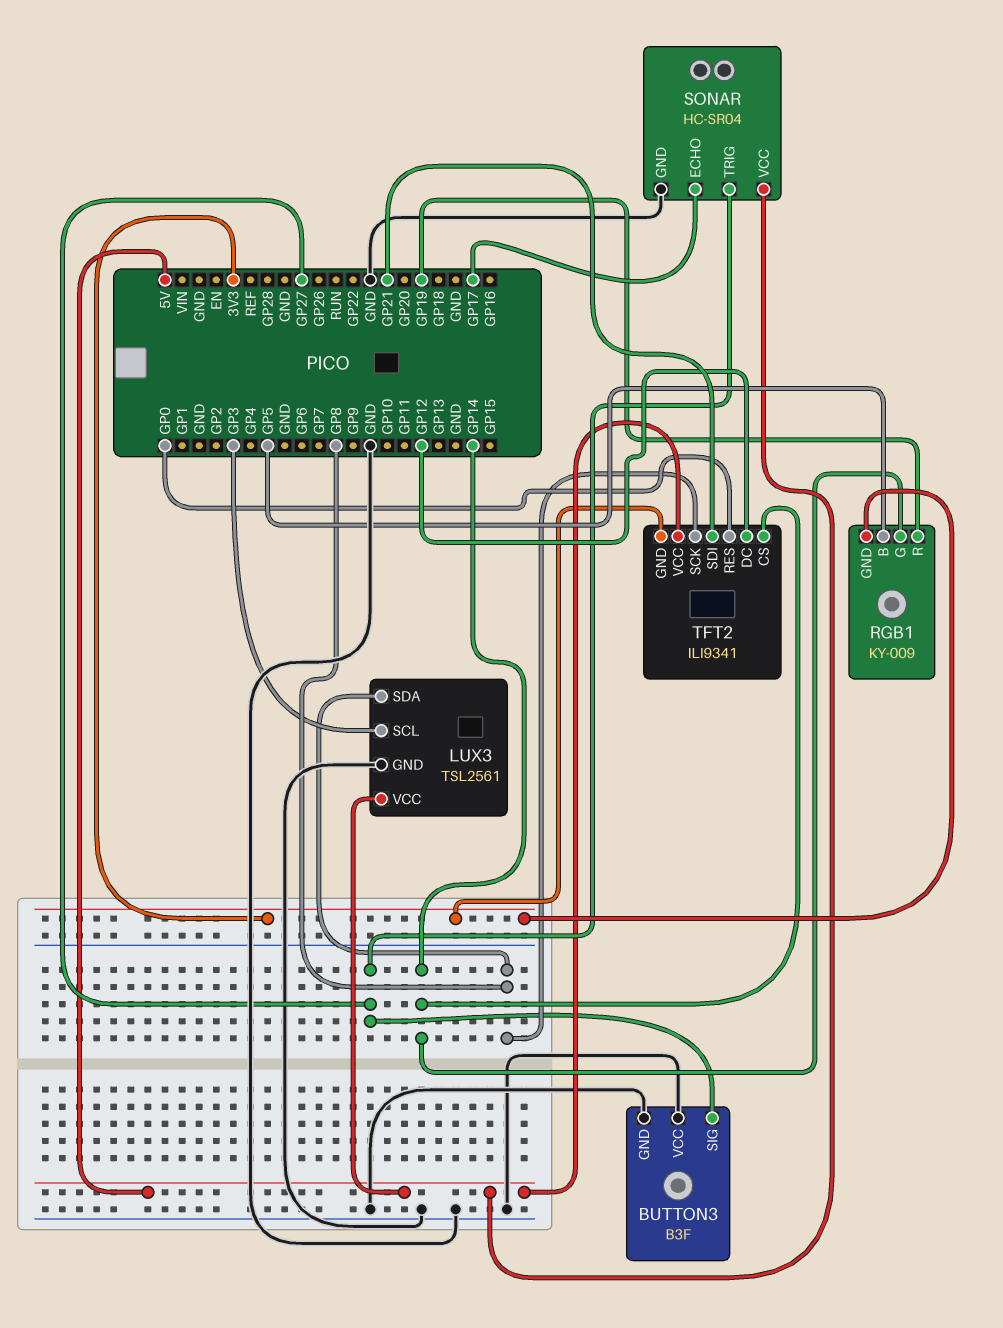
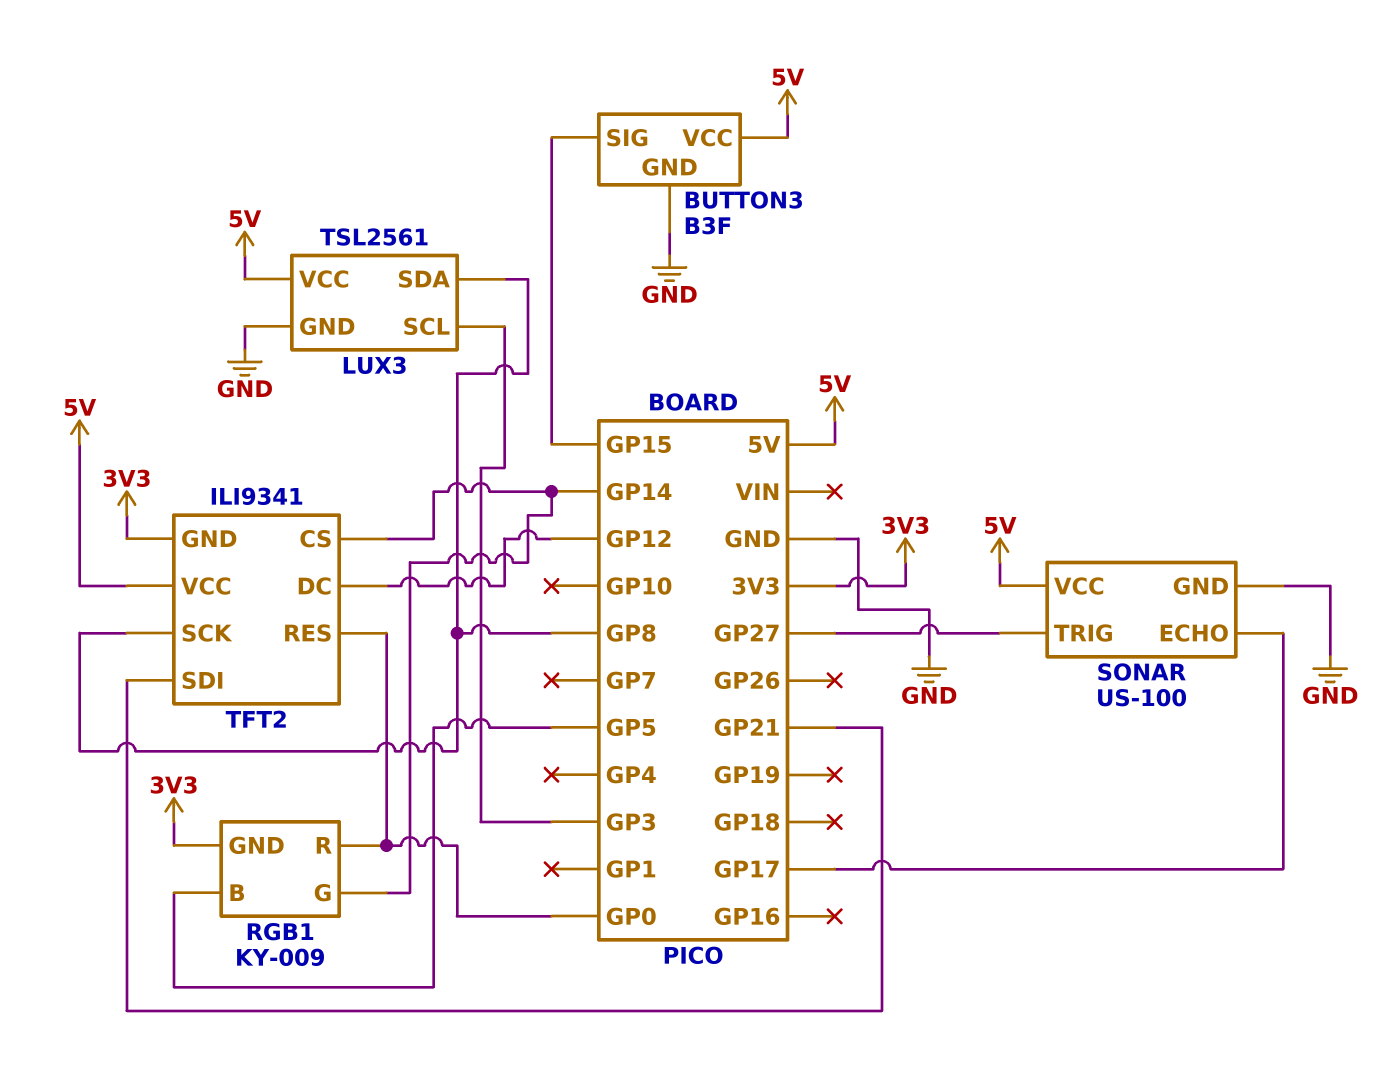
BUTTON3 pin SIG: GP27 -> GP15
BUTTON3 pin VCC: GND -> 5V
RGB1 pin R: GP19 -> GP0
SONAR: HC-SR04 -> US-100

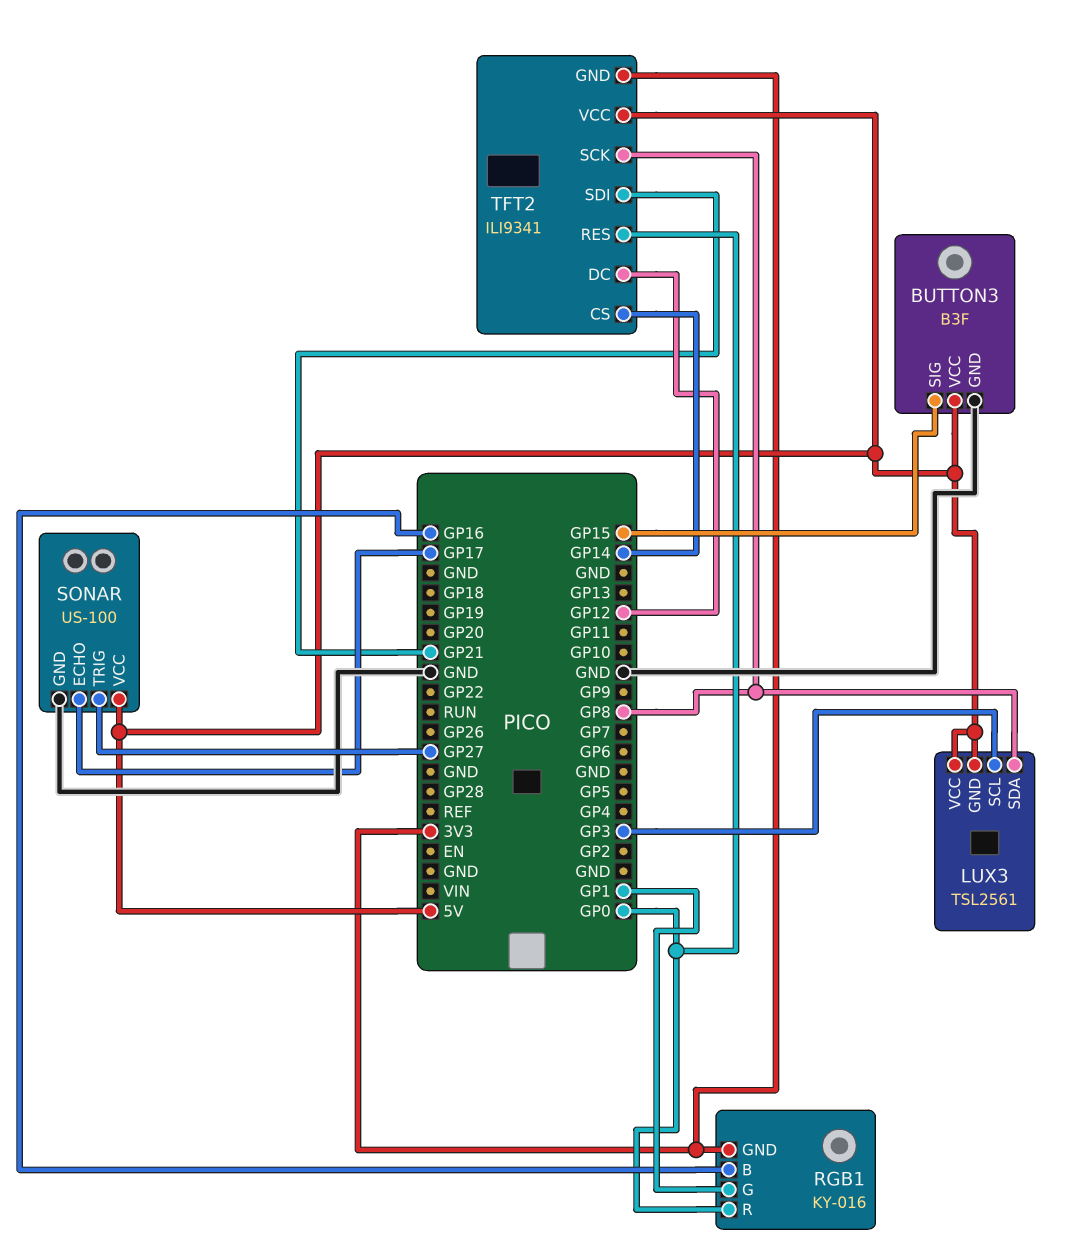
LUX3 pin GND: GND -> 5V
RGB1: KY-009 -> KY-016
RGB1 pin B: GP5 -> GP16
RGB1 pin G: GP14 -> GP1

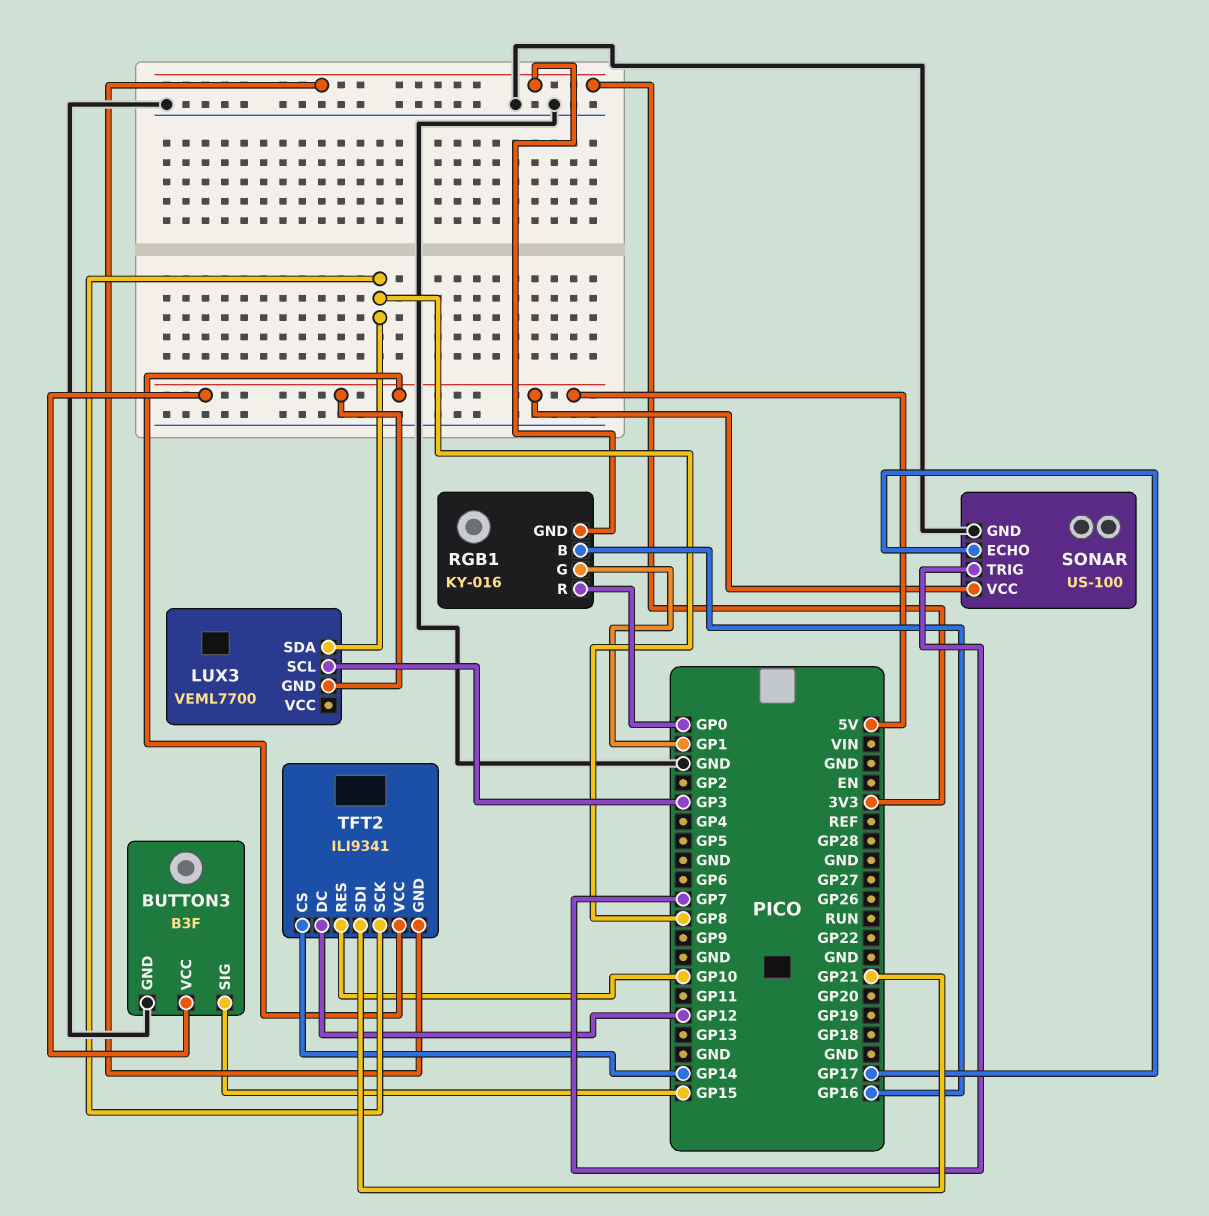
LUX3: TSL2561 -> VEML7700
LUX3 pin VCC: 5V -> none
SONAR pin TRIG: GP27 -> GP7
TFT2 pin RES: GP0 -> GP10

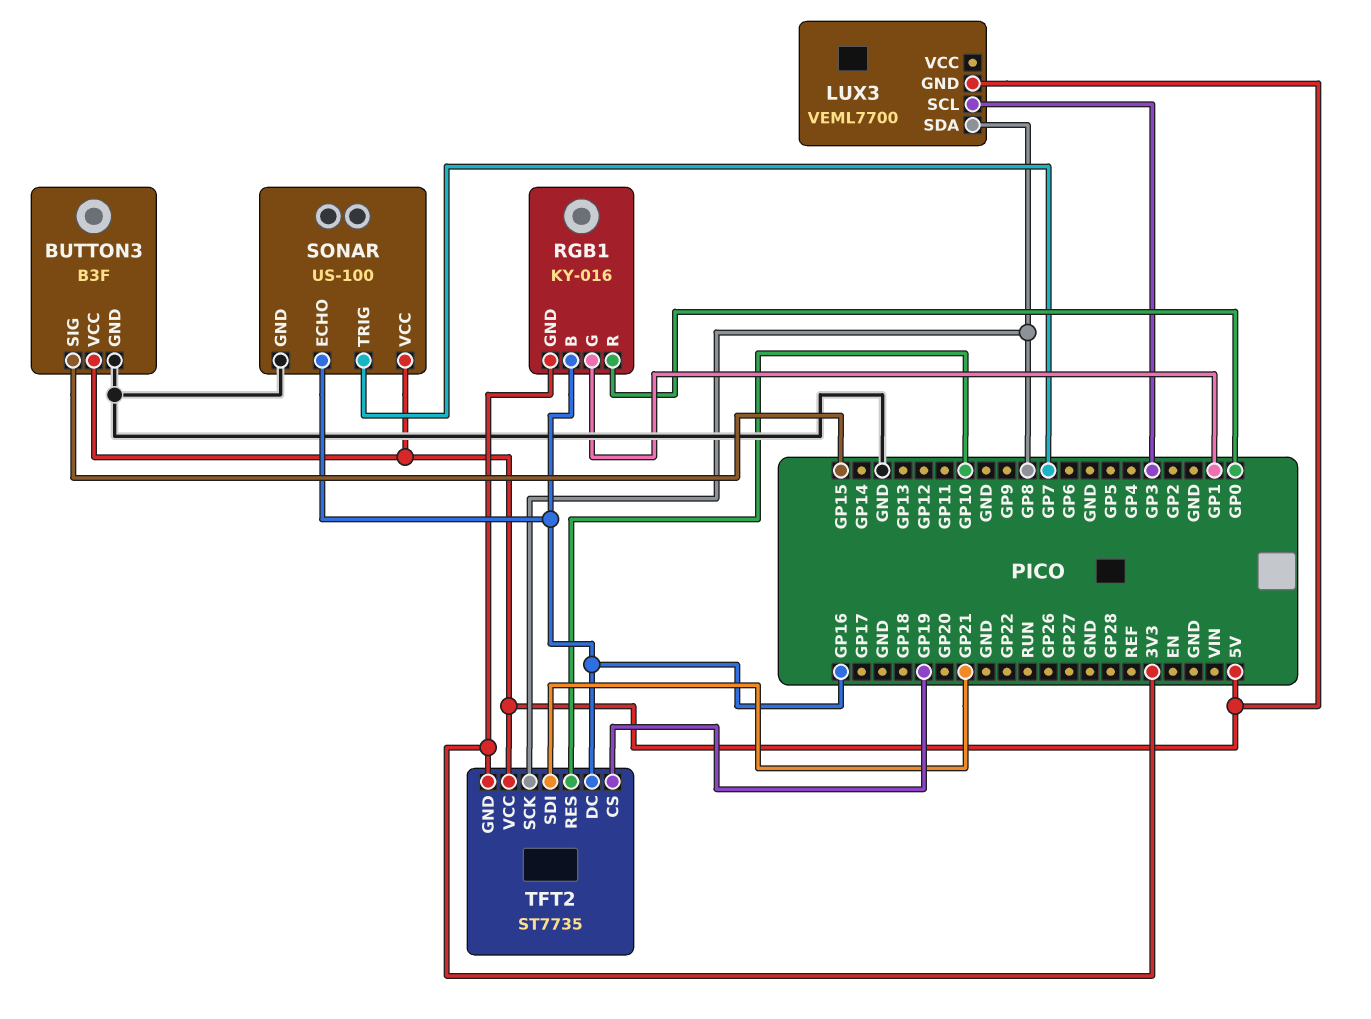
SONAR pin ECHO: GP17 -> GP16
TFT2: ILI9341 -> ST7735
TFT2 pin CS: GP14 -> GP19
TFT2 pin DC: GP12 -> GP16

